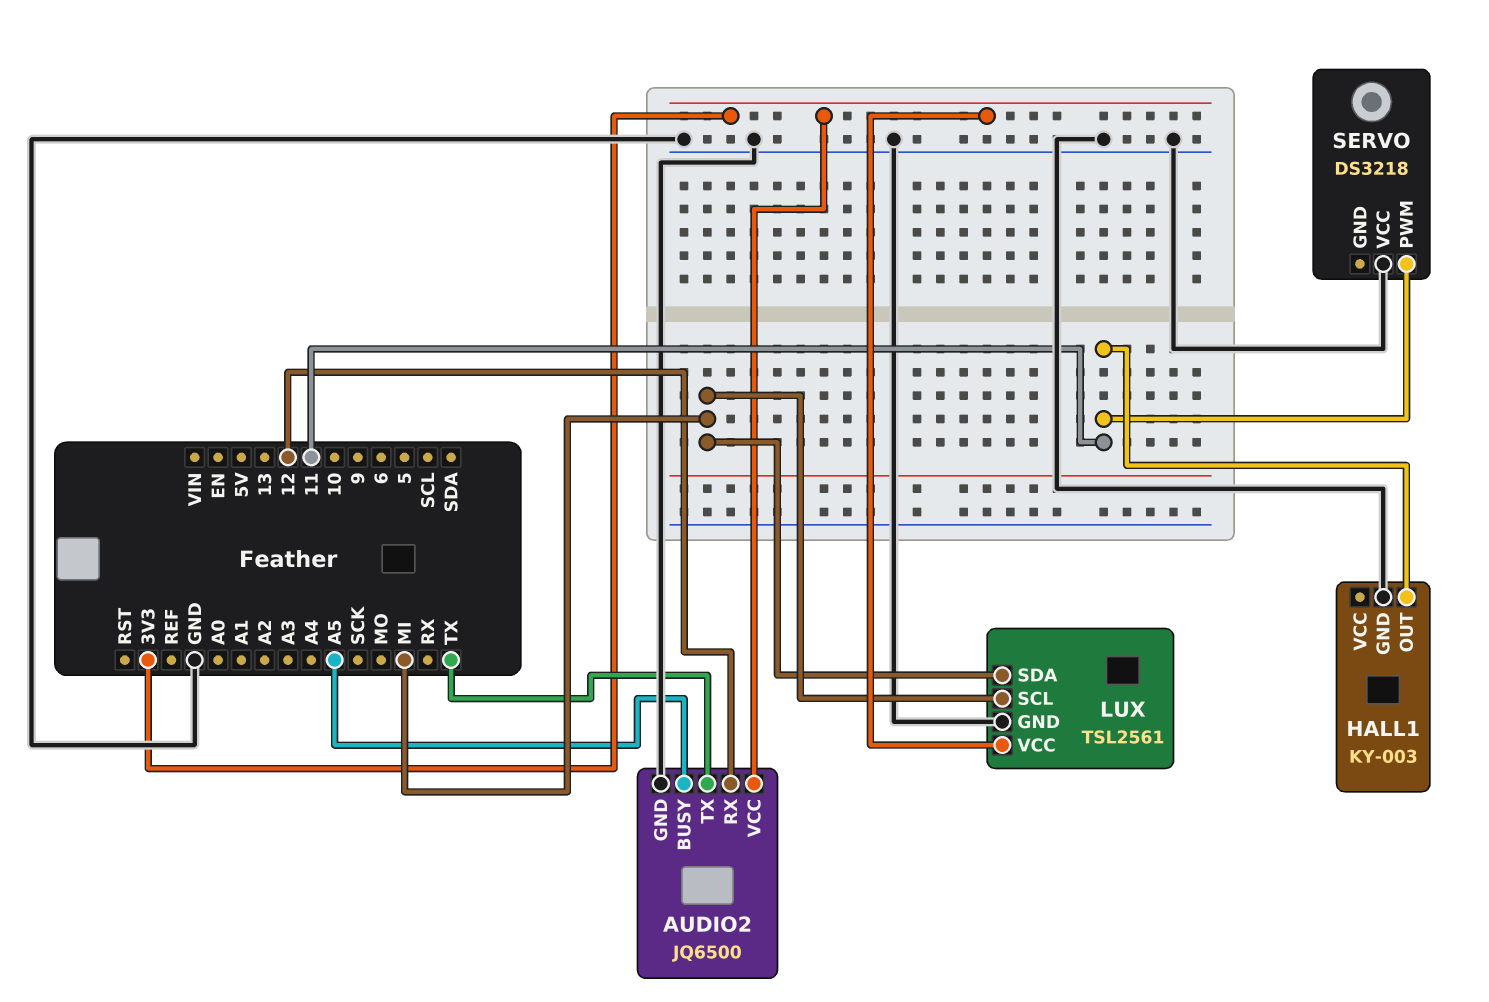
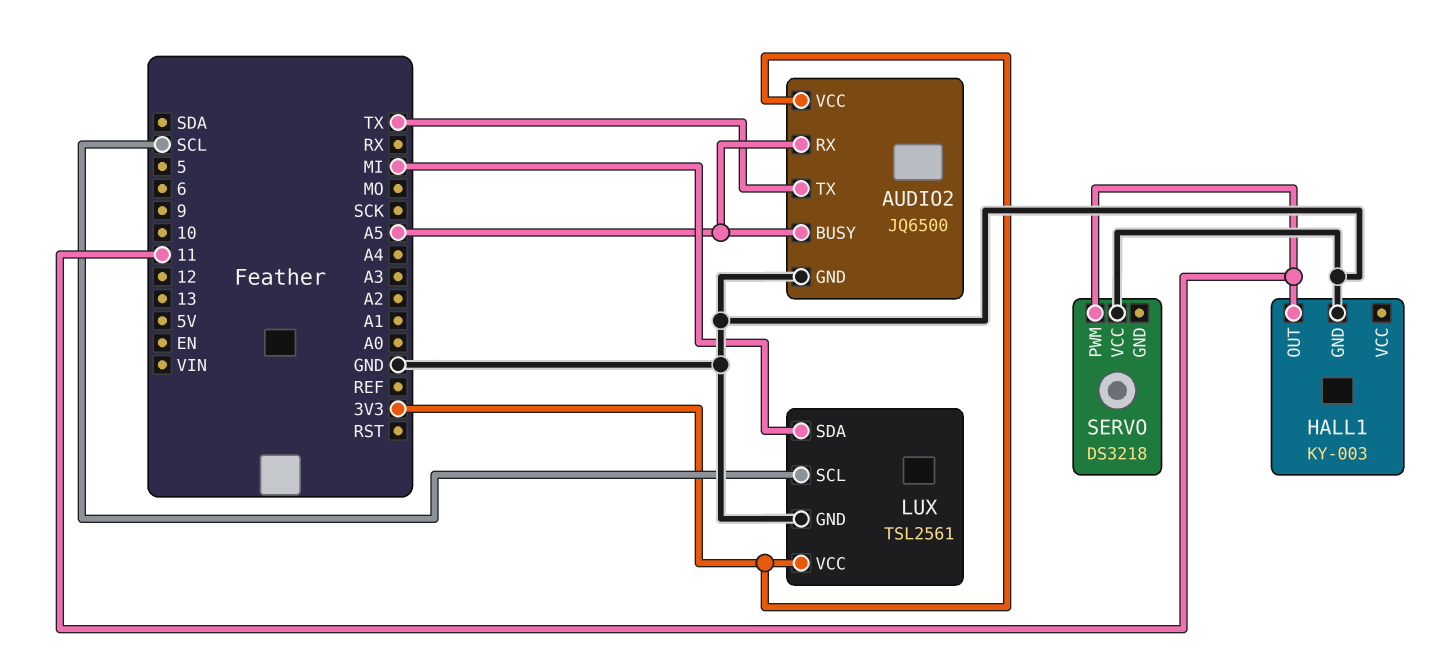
AUDIO2 pin RX: 12 -> A5
LUX pin SCL: MI -> SCL

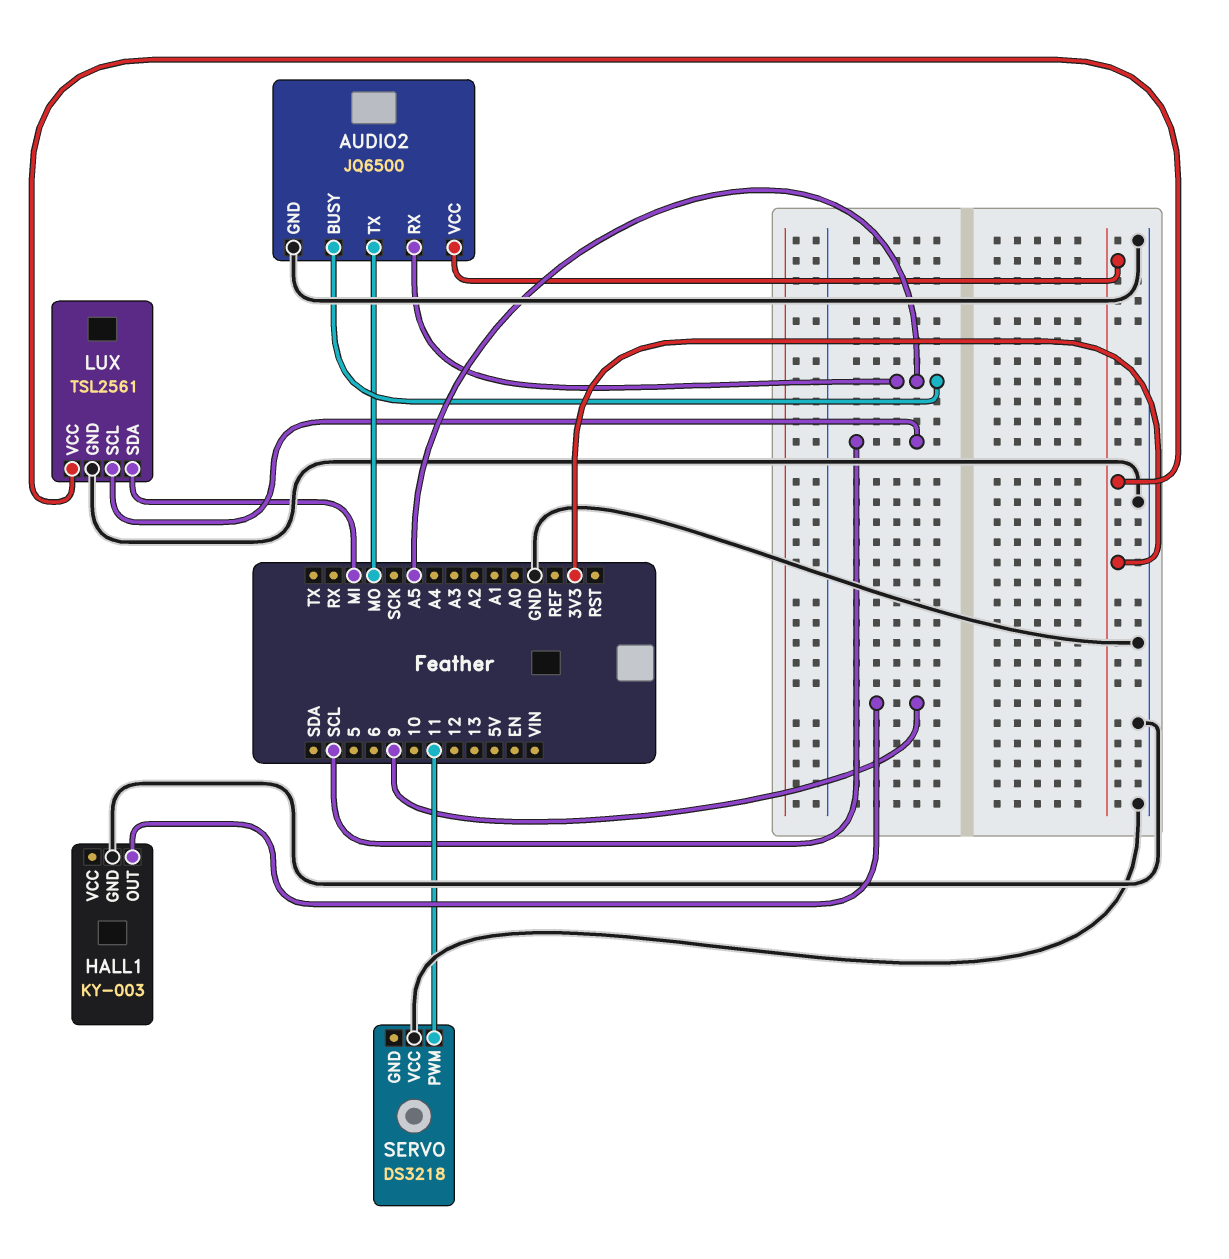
AUDIO2 pin TX: TX -> MO
HALL1 pin OUT: 11 -> 9

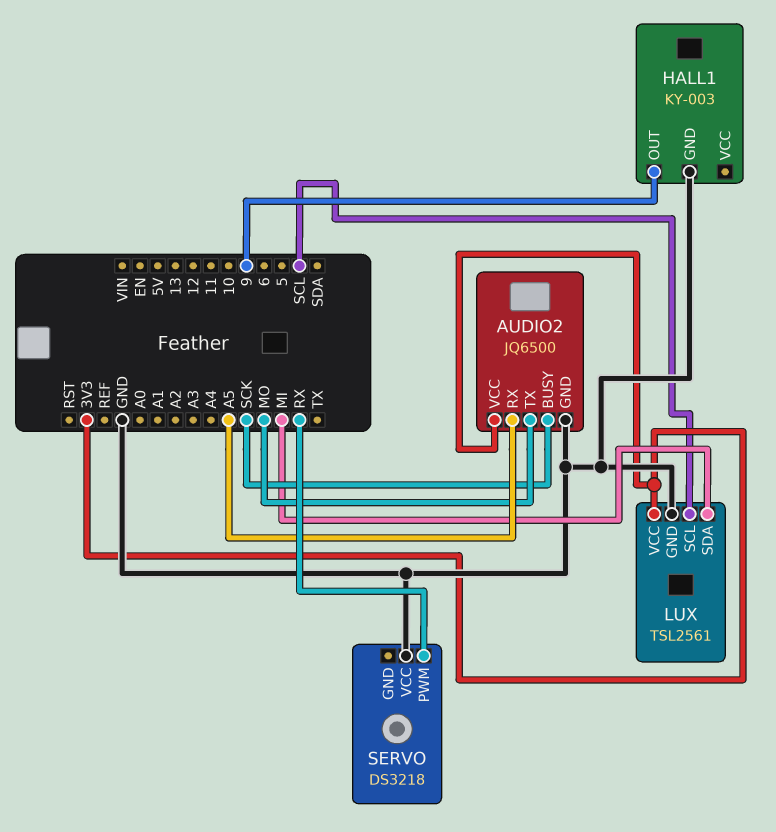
AUDIO2 pin BUSY: A5 -> SCK
SERVO pin PWM: 11 -> RX

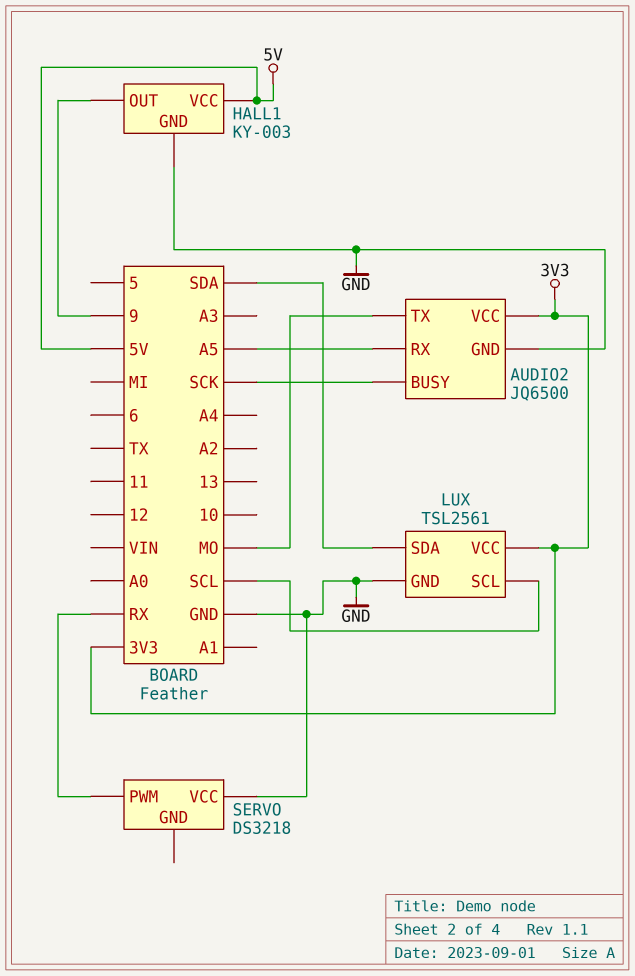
HALL1 pin VCC: none -> 5V
LUX pin SDA: MI -> SDA

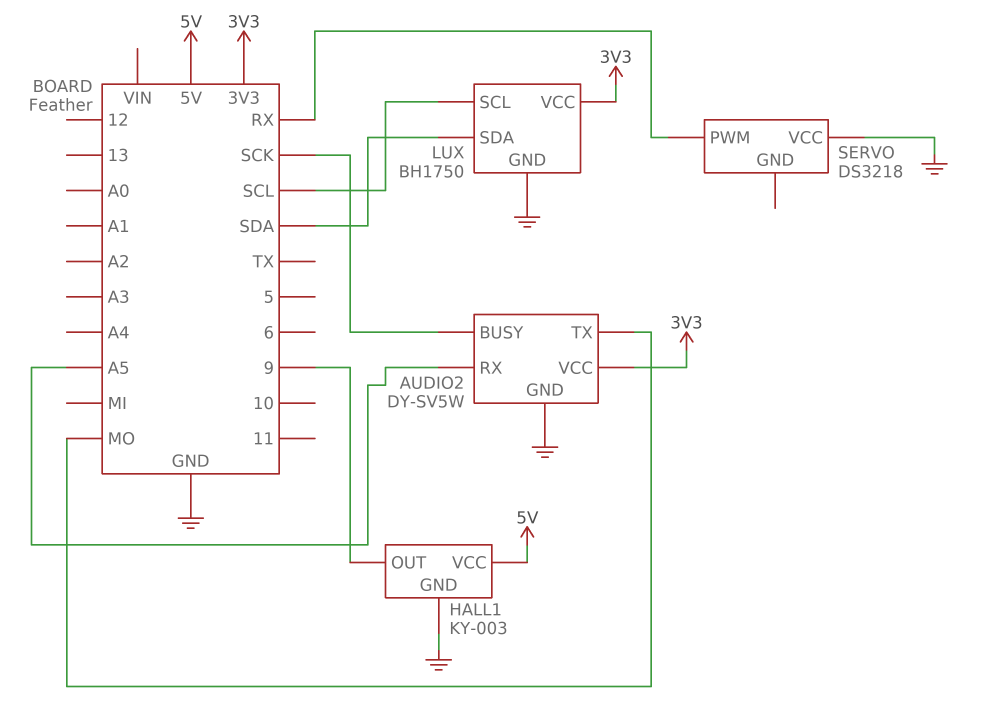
AUDIO2: JQ6500 -> DY-SV5W
LUX: TSL2561 -> BH1750

